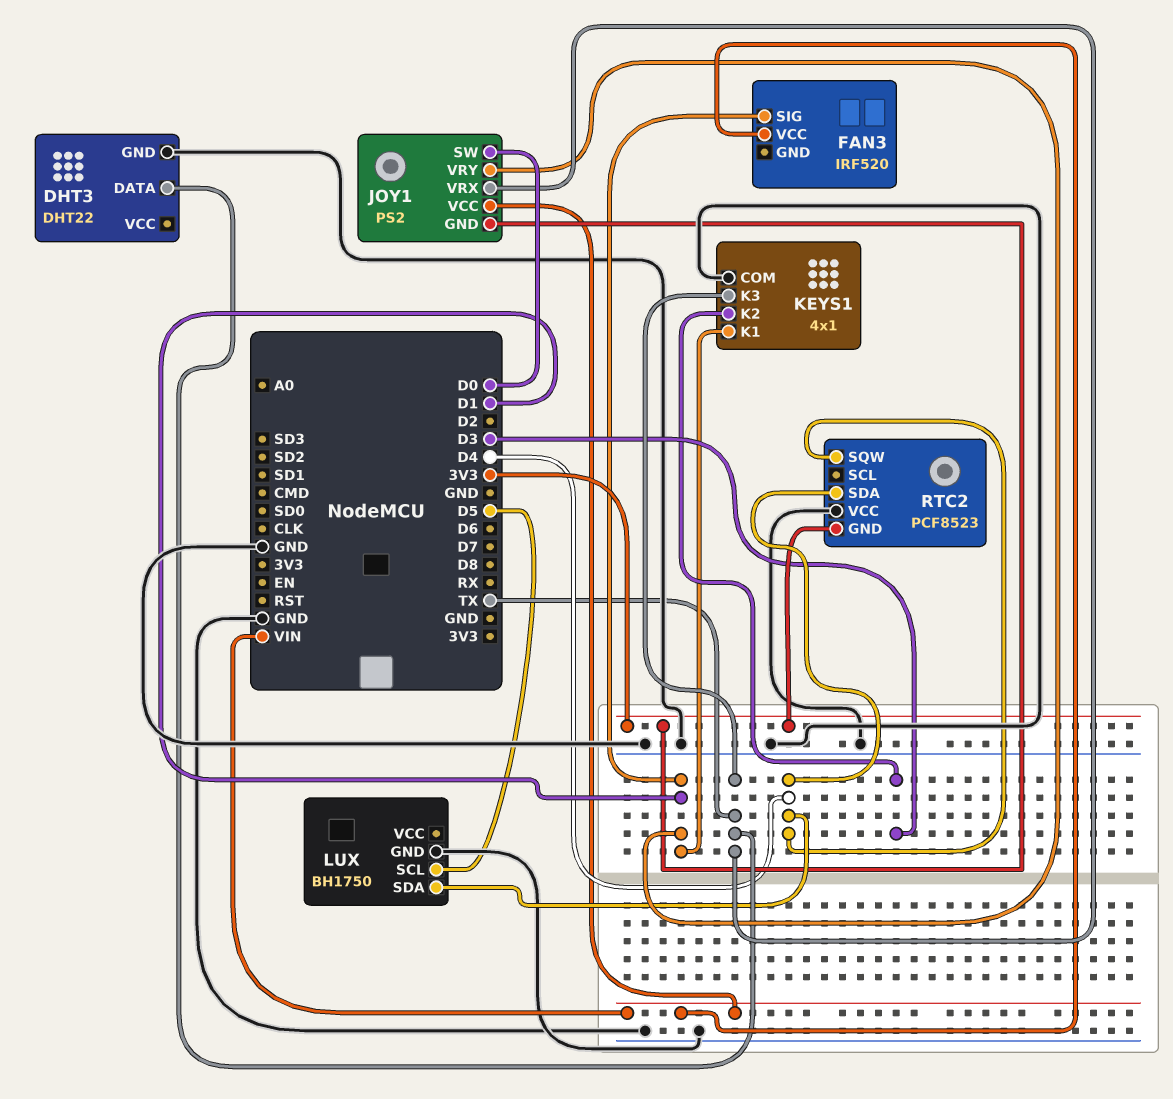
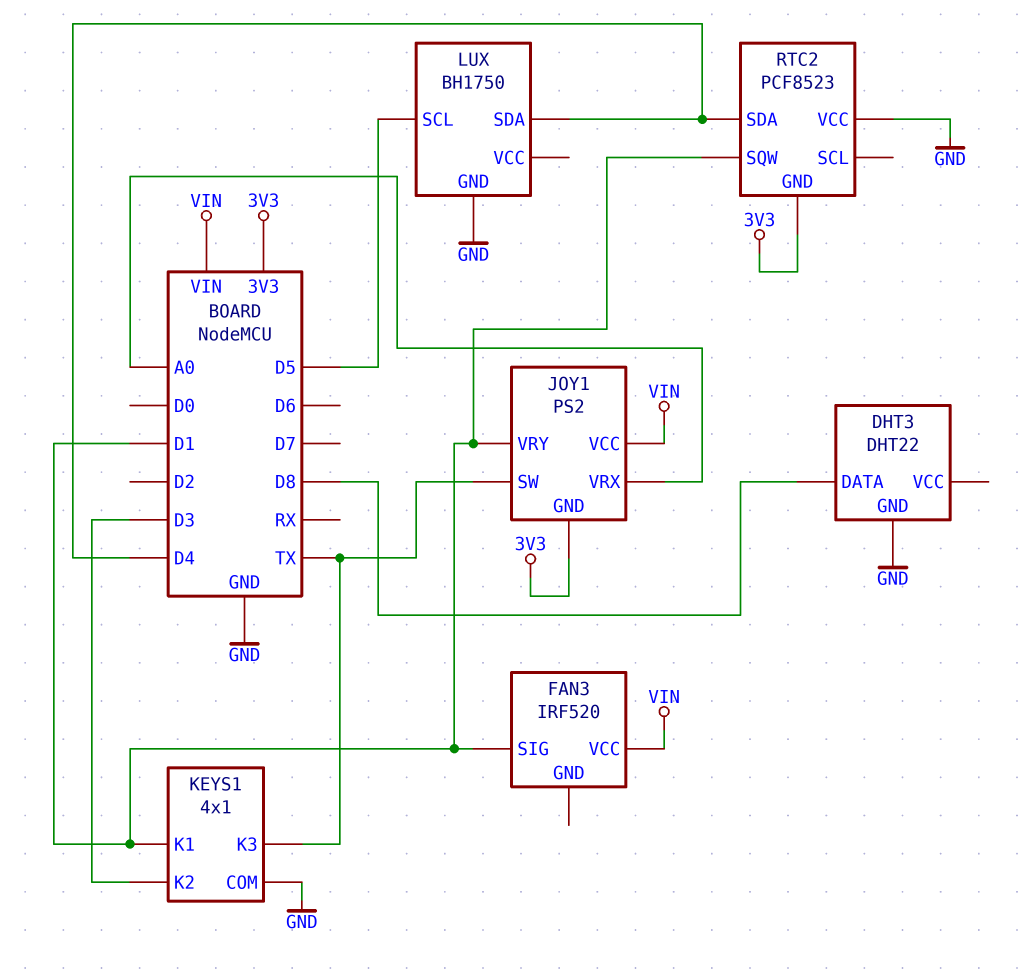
DHT3 pin DATA: TX -> D8
JOY1 pin SW: D0 -> TX
JOY1 pin VRX: TX -> A0
RTC2 pin SQW: D4 -> D1

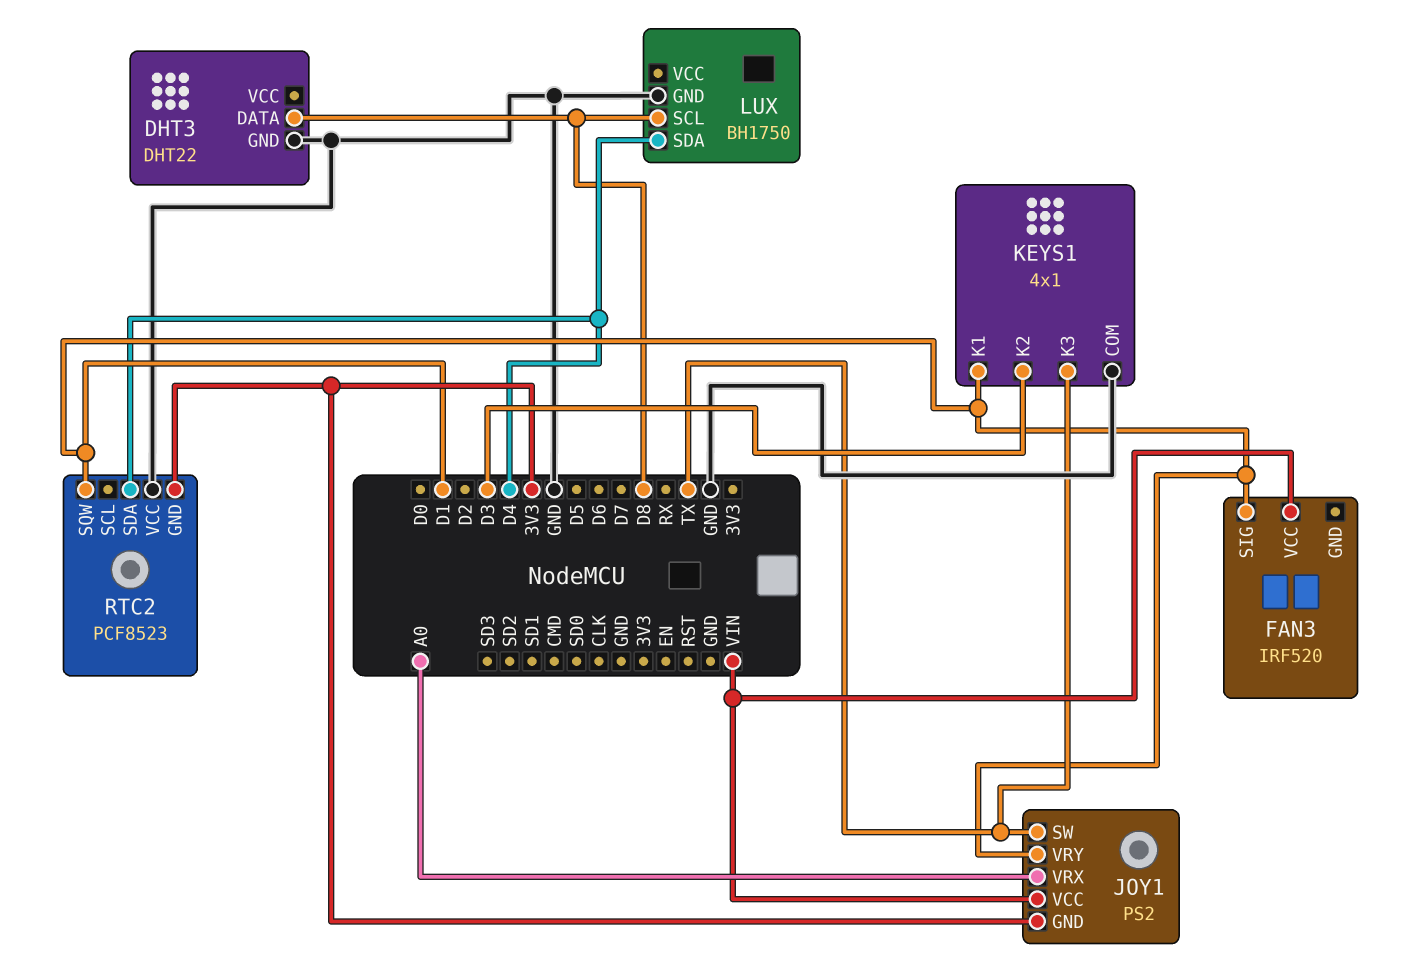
LUX pin SCL: D5 -> D8

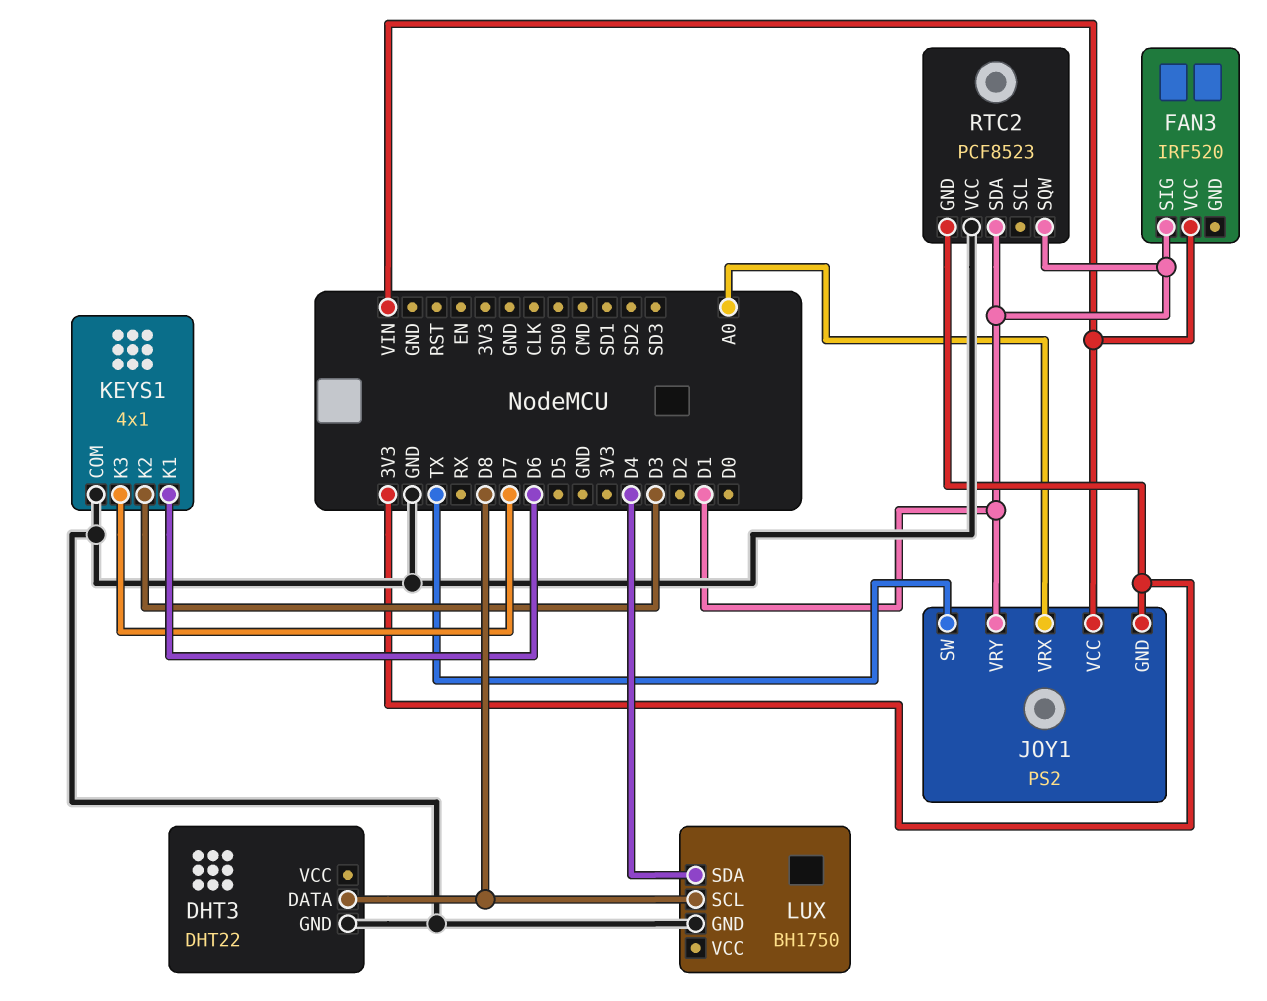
KEYS1 pin K1: D1 -> D6
KEYS1 pin K3: TX -> D7
RTC2 pin SDA: D4 -> D1

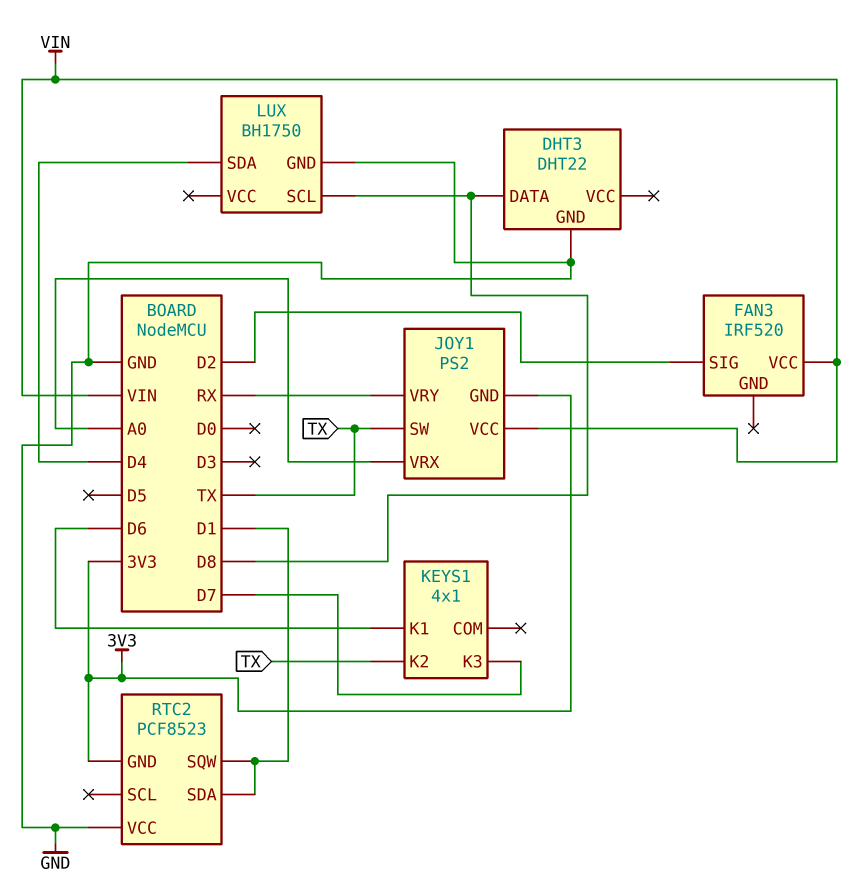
FAN3 pin SIG: D1 -> D2
JOY1 pin VRY: D1 -> RX
KEYS1 pin COM: GND -> none
KEYS1 pin K2: D3 -> TX

